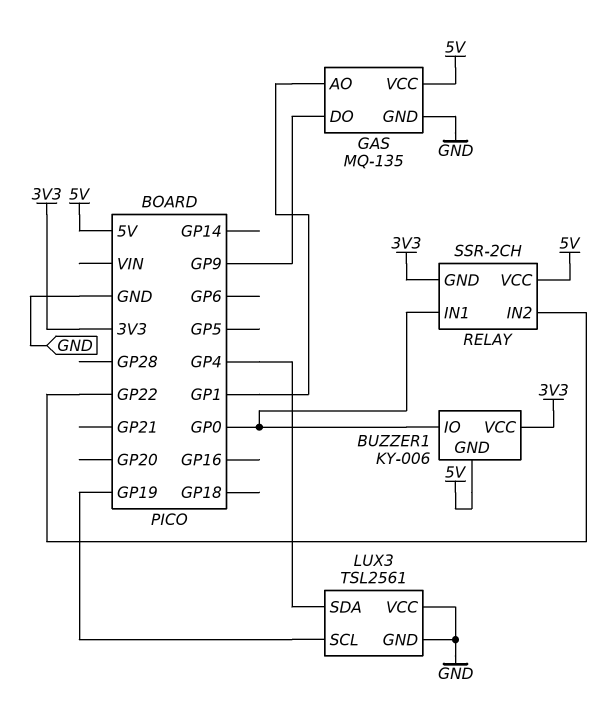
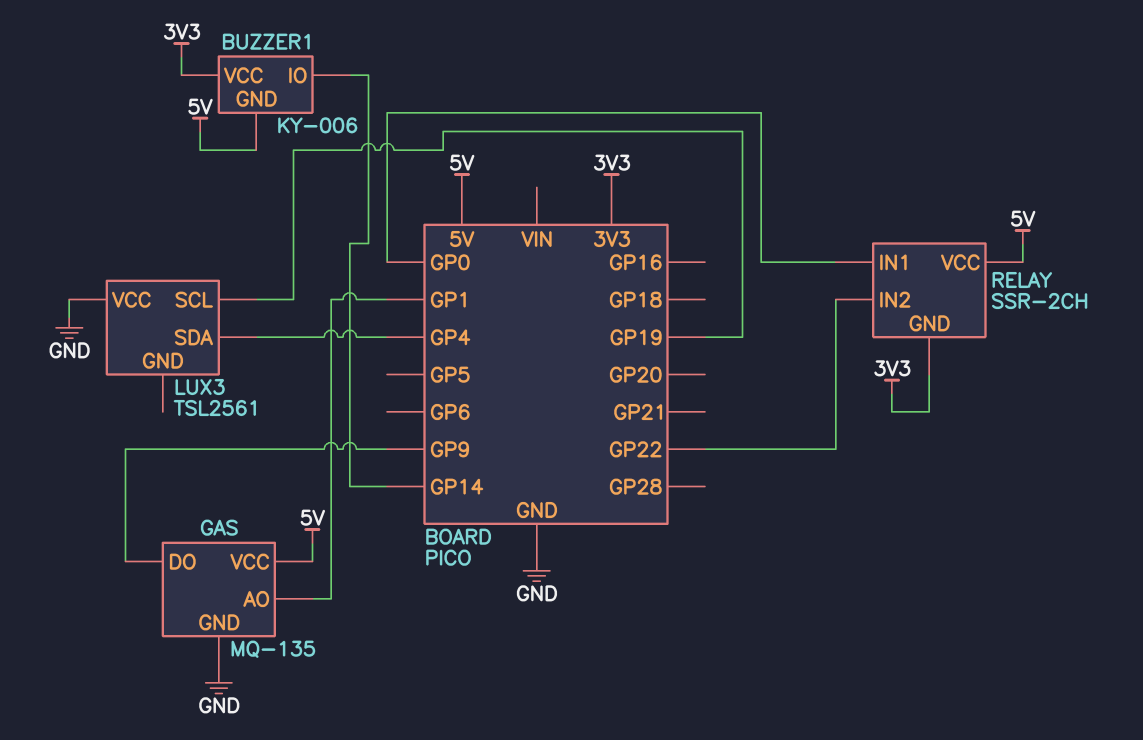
BUZZER1 pin IO: GP0 -> GP14
LUX3 pin GND: GND -> none

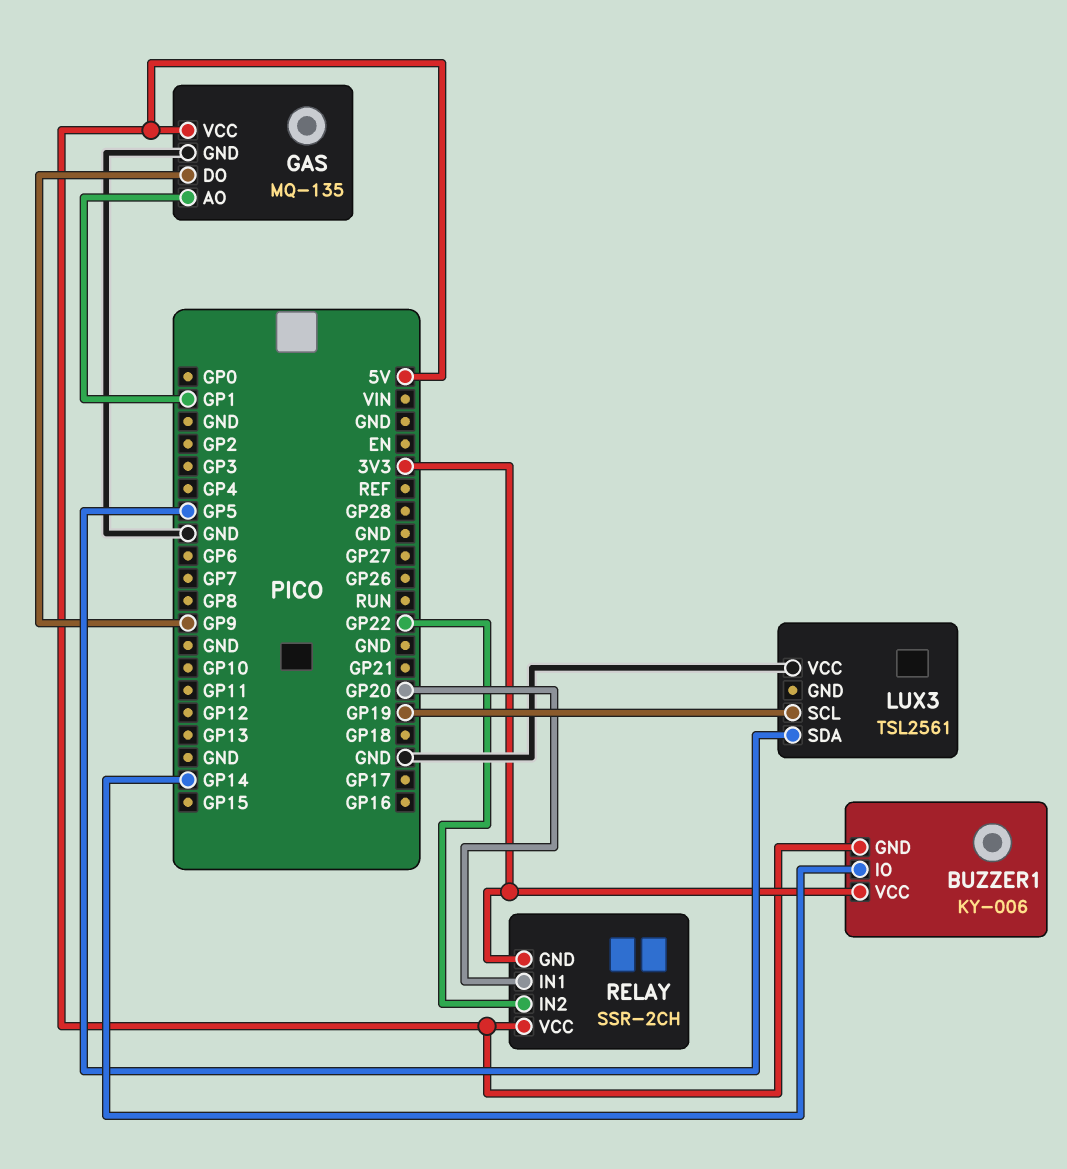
LUX3 pin SDA: GP4 -> GP5
RELAY pin IN1: GP0 -> GP20

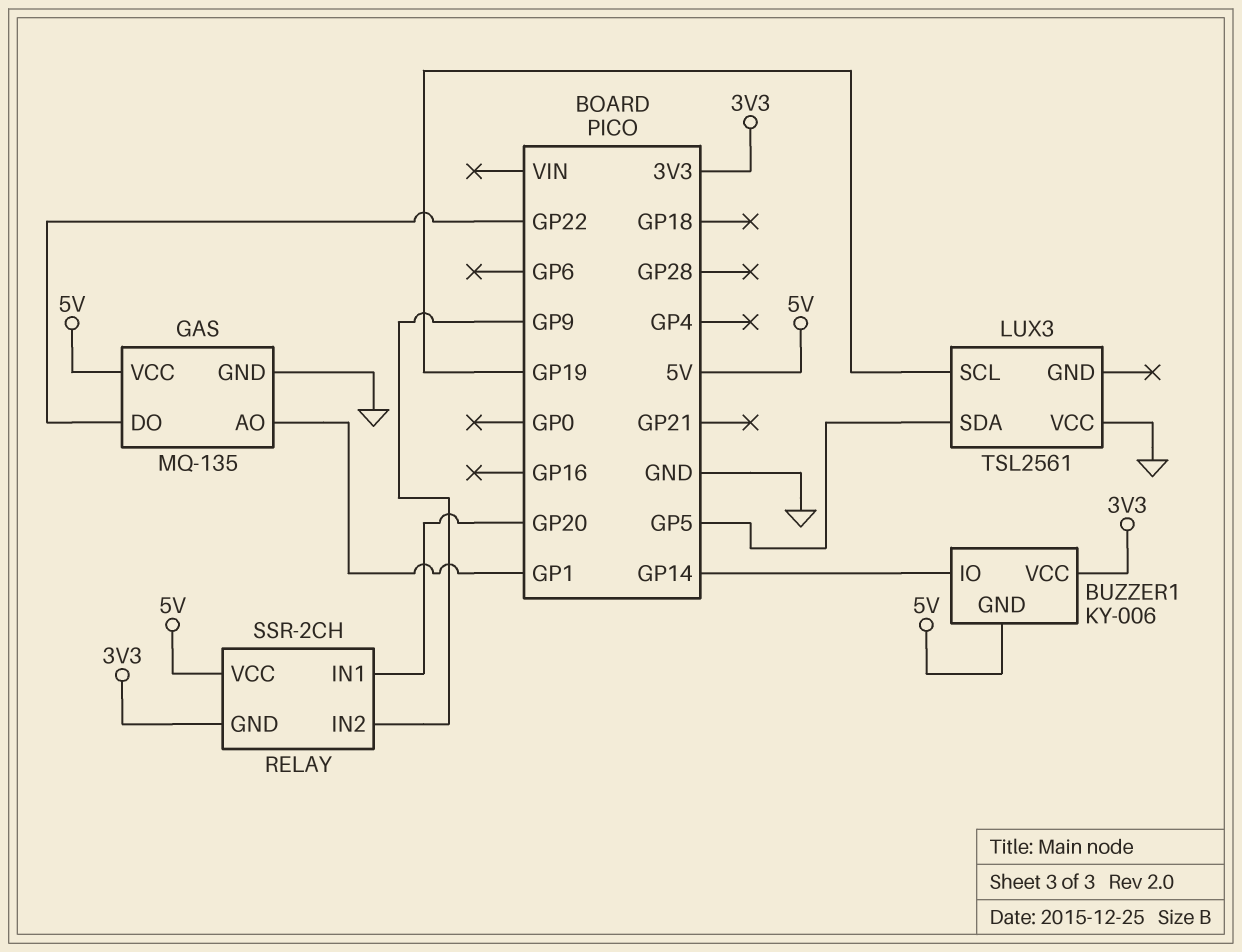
GAS pin DO: GP9 -> GP22
RELAY pin IN2: GP22 -> GP9

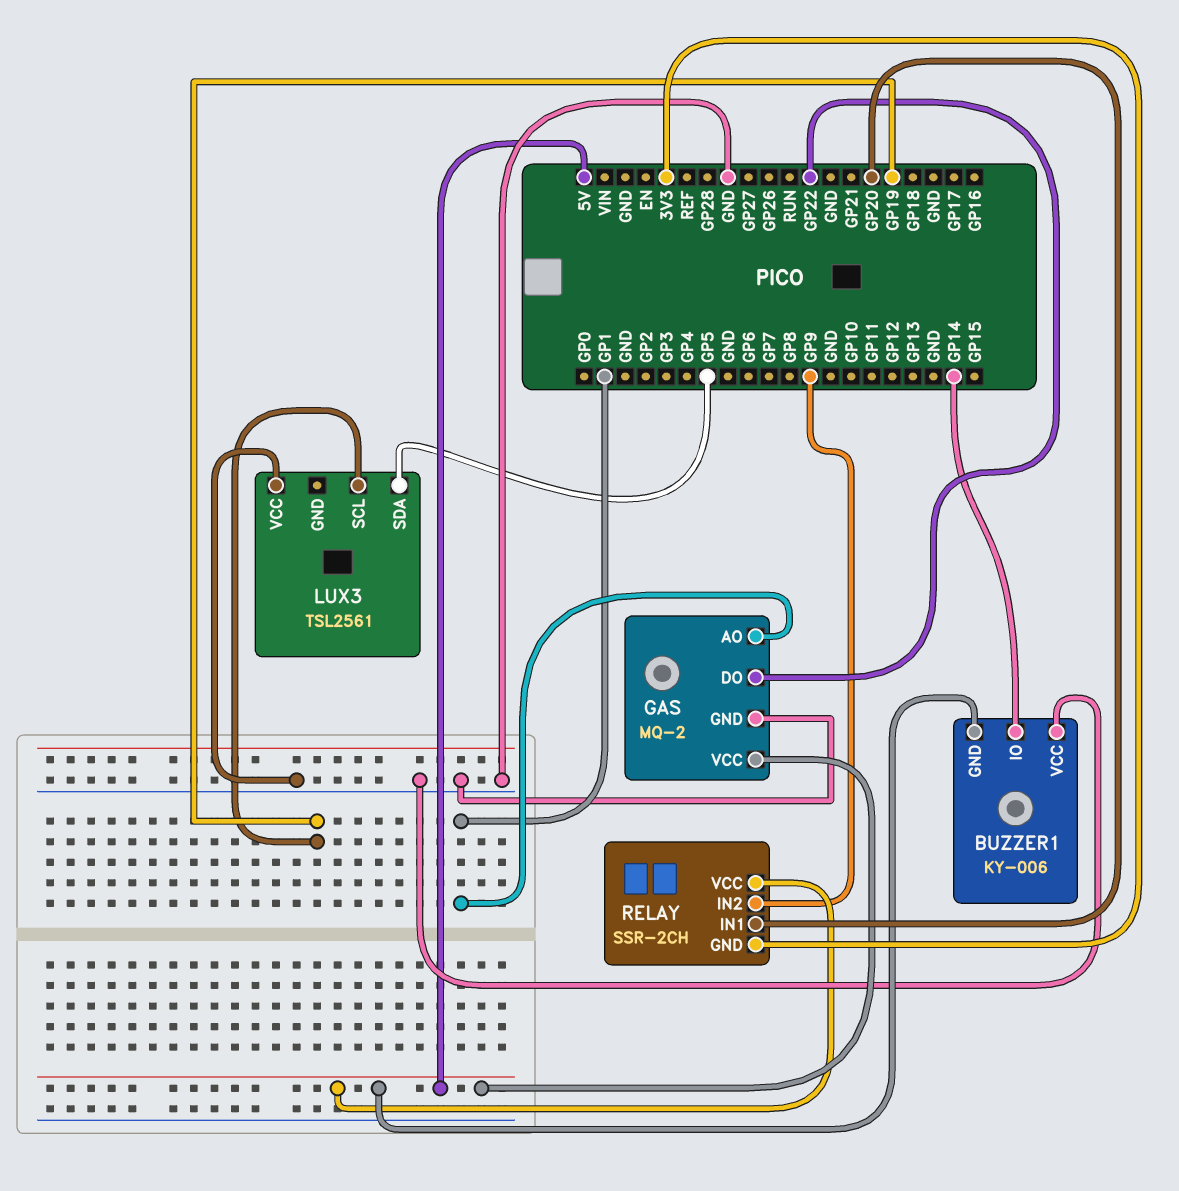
BUZZER1 pin VCC: 3V3 -> GND
GAS: MQ-135 -> MQ-2

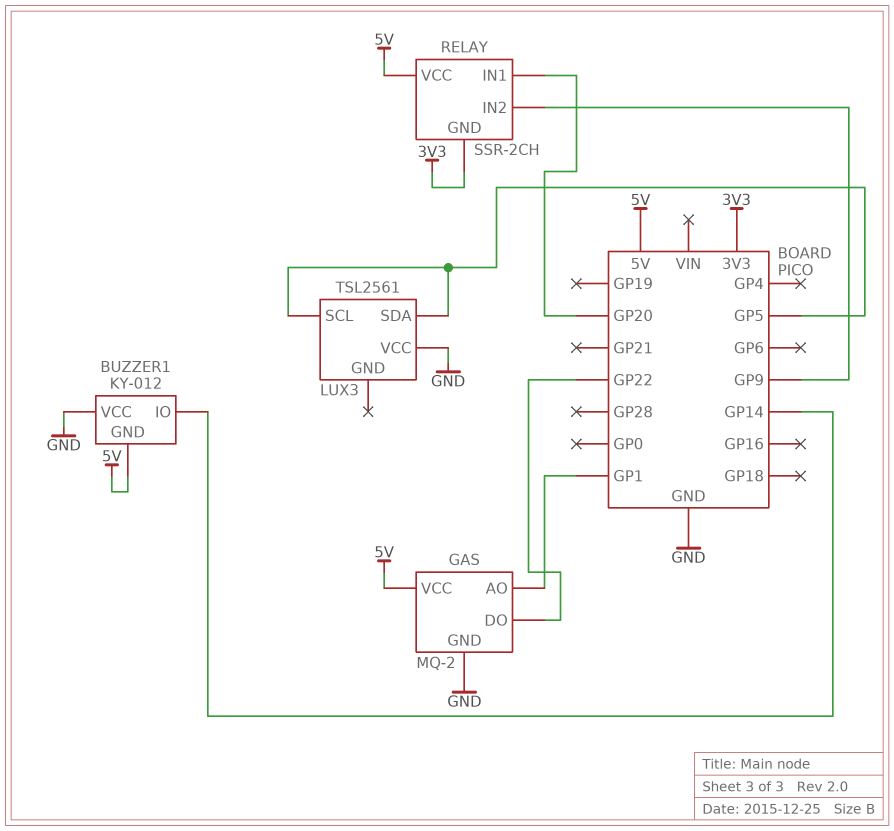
BUZZER1: KY-006 -> KY-012
LUX3 pin SCL: GP19 -> GP5

